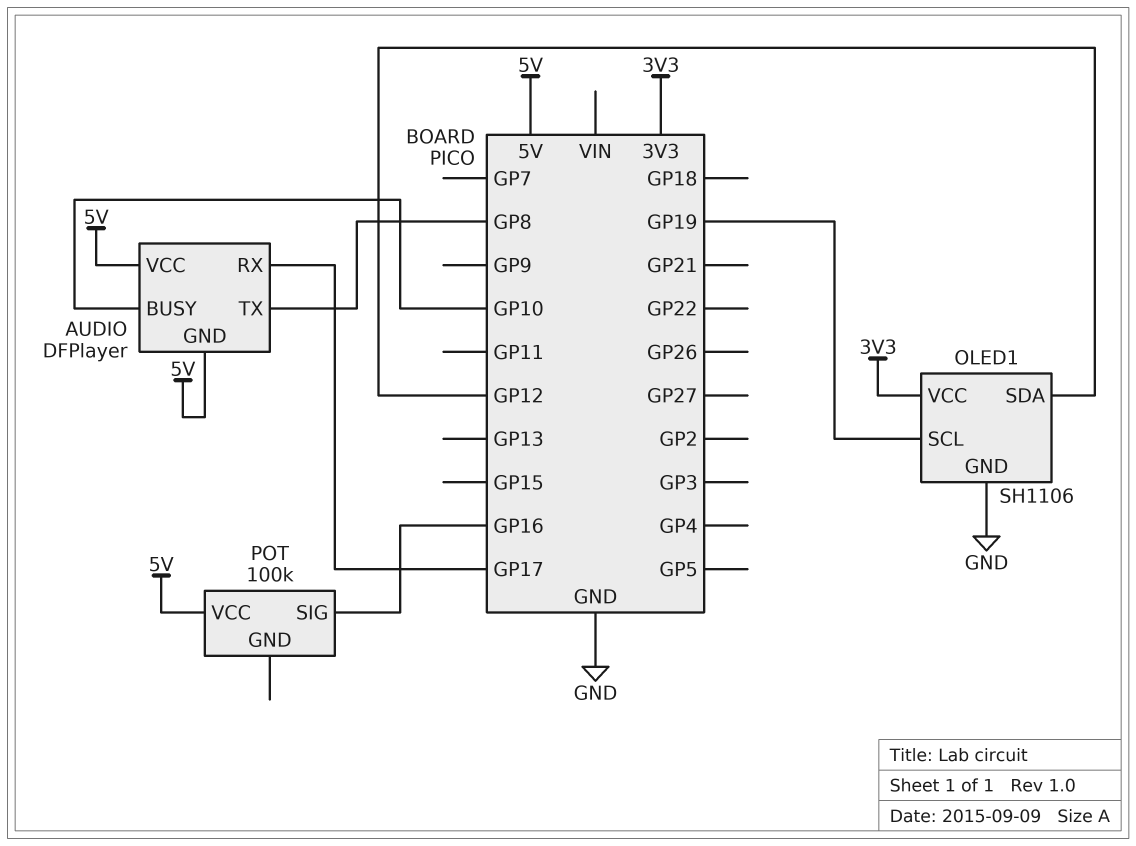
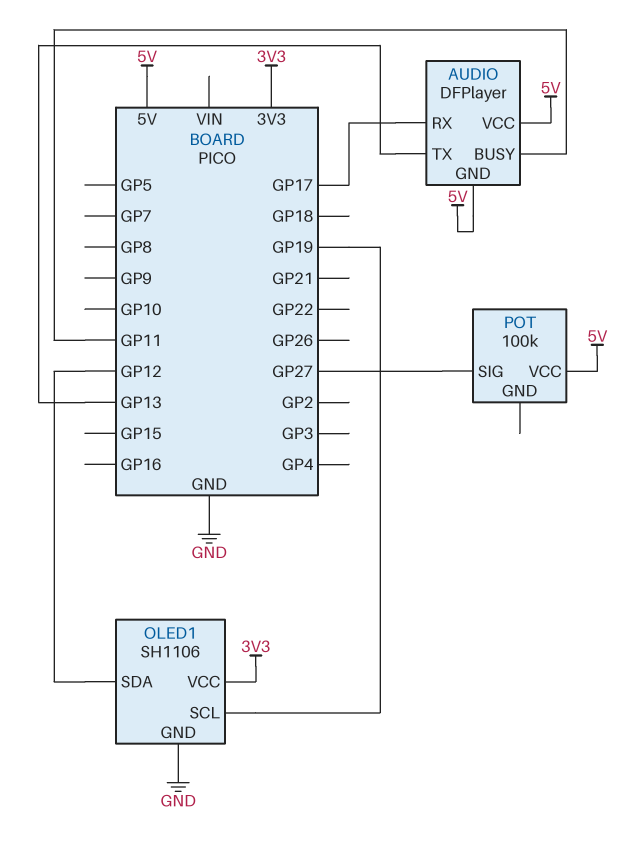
AUDIO pin BUSY: GP10 -> GP11
AUDIO pin TX: GP8 -> GP13
POT pin SIG: GP16 -> GP27

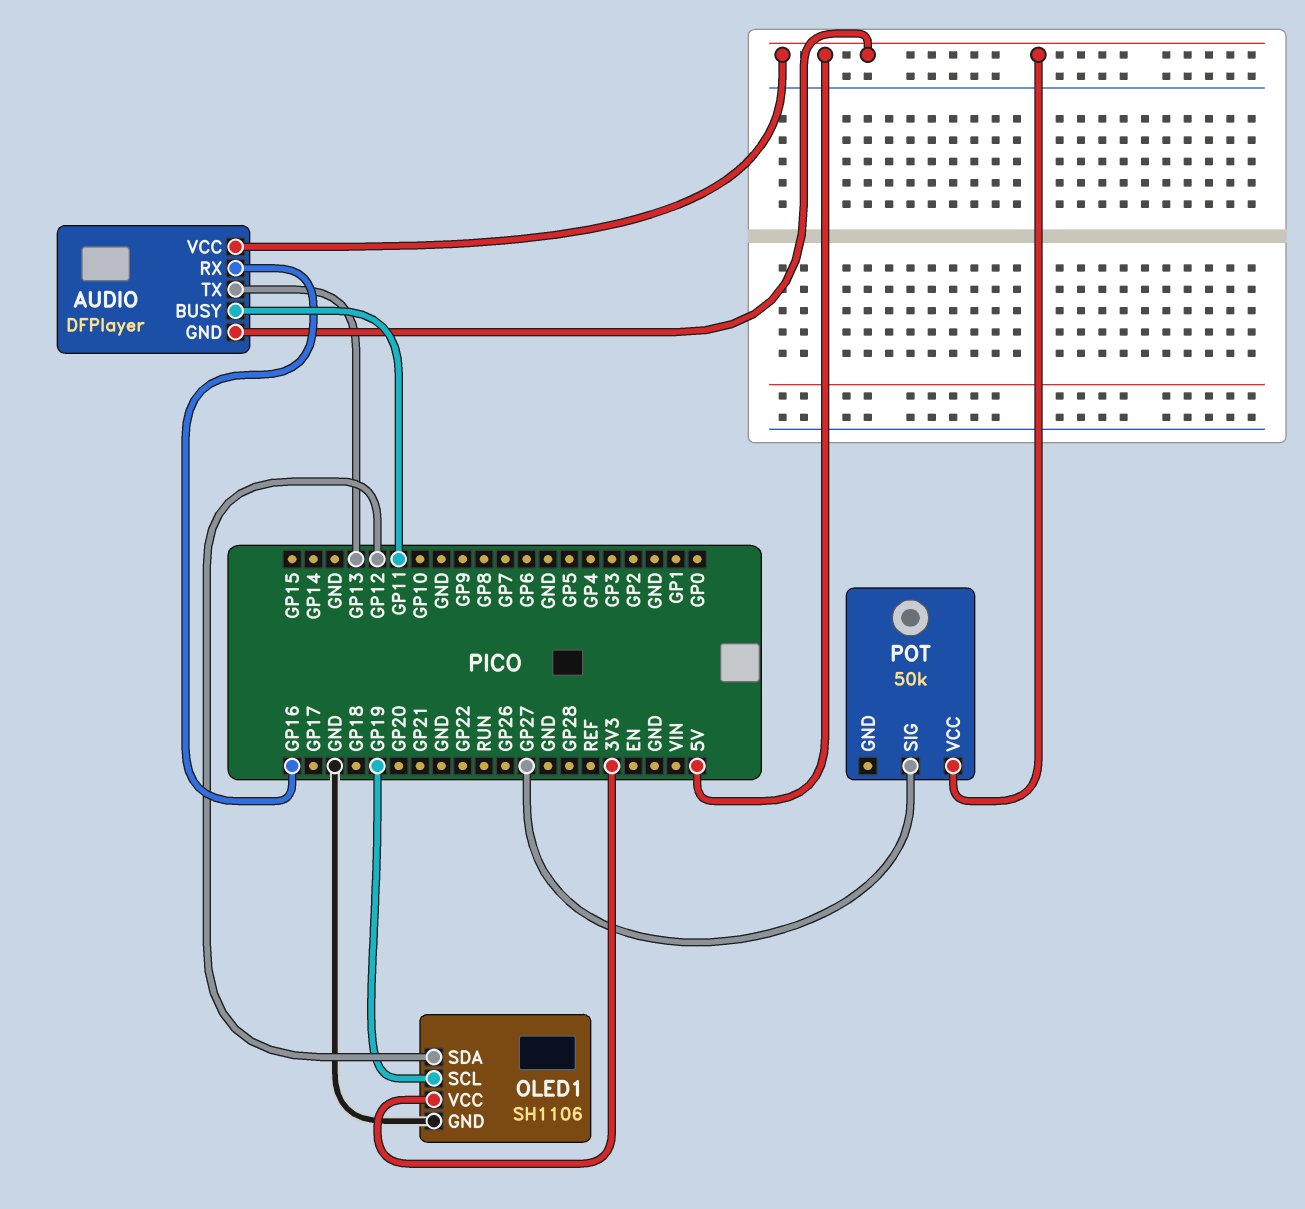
AUDIO pin RX: GP17 -> GP16
POT: 100k -> 50k

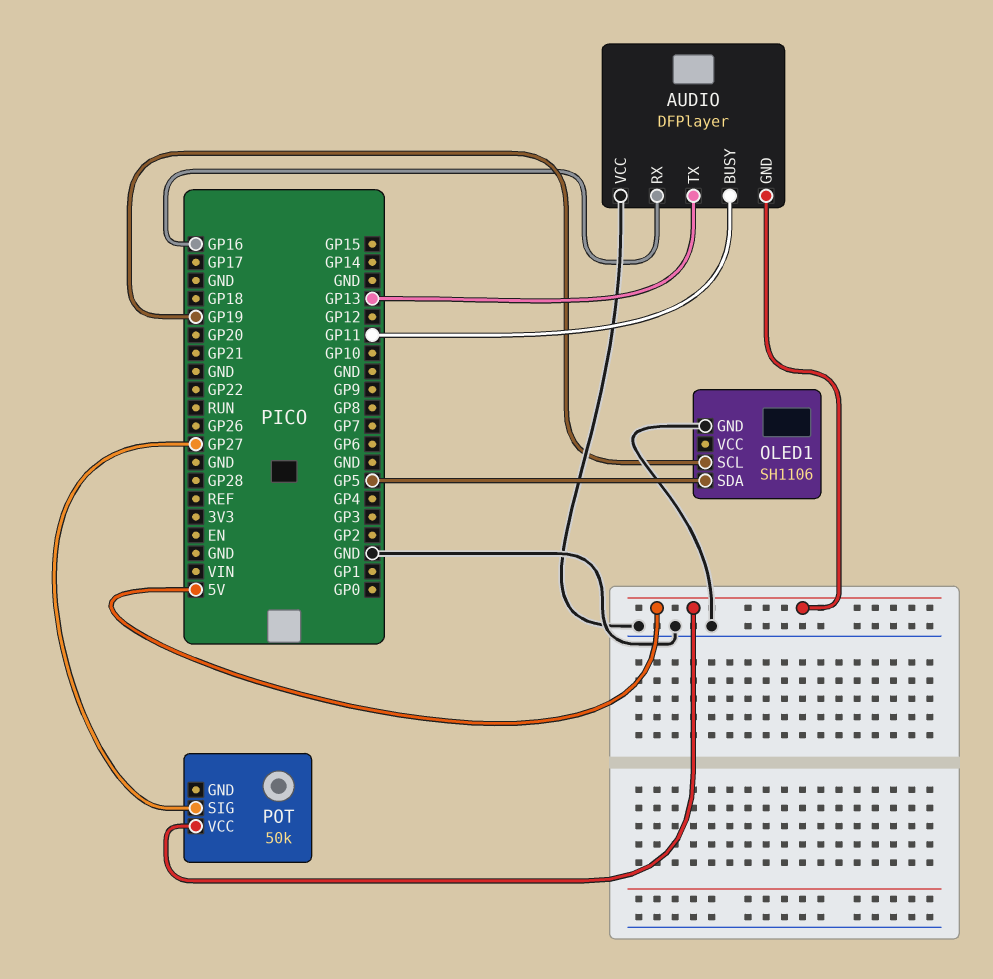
AUDIO pin VCC: 5V -> GND
OLED1 pin SDA: GP12 -> GP5
OLED1 pin VCC: 3V3 -> none

